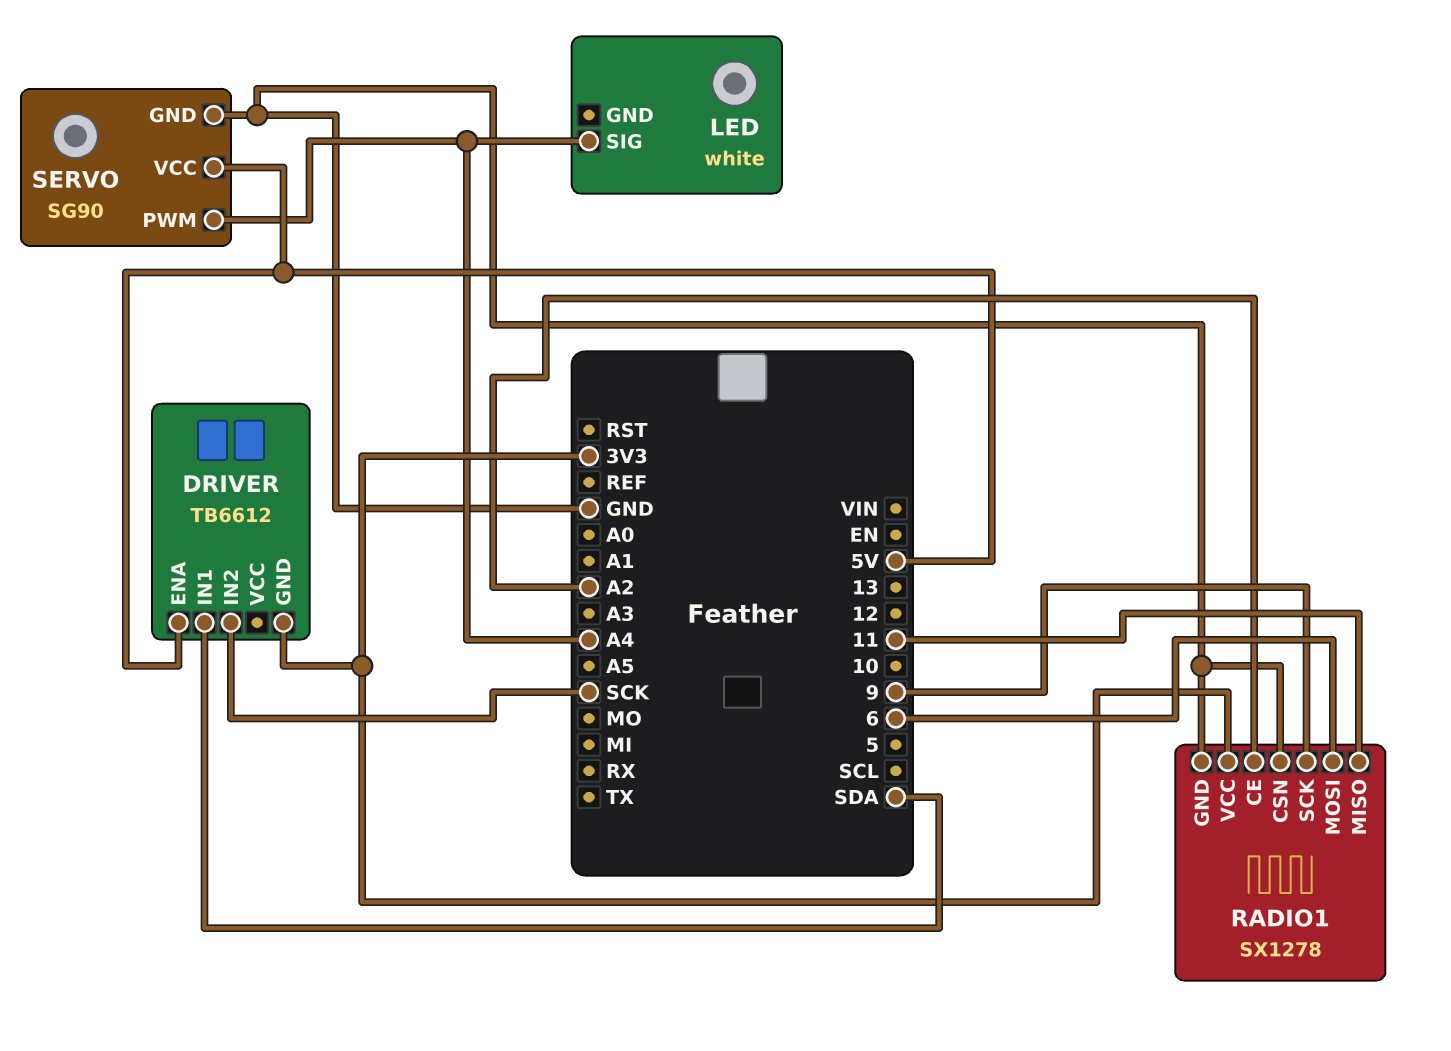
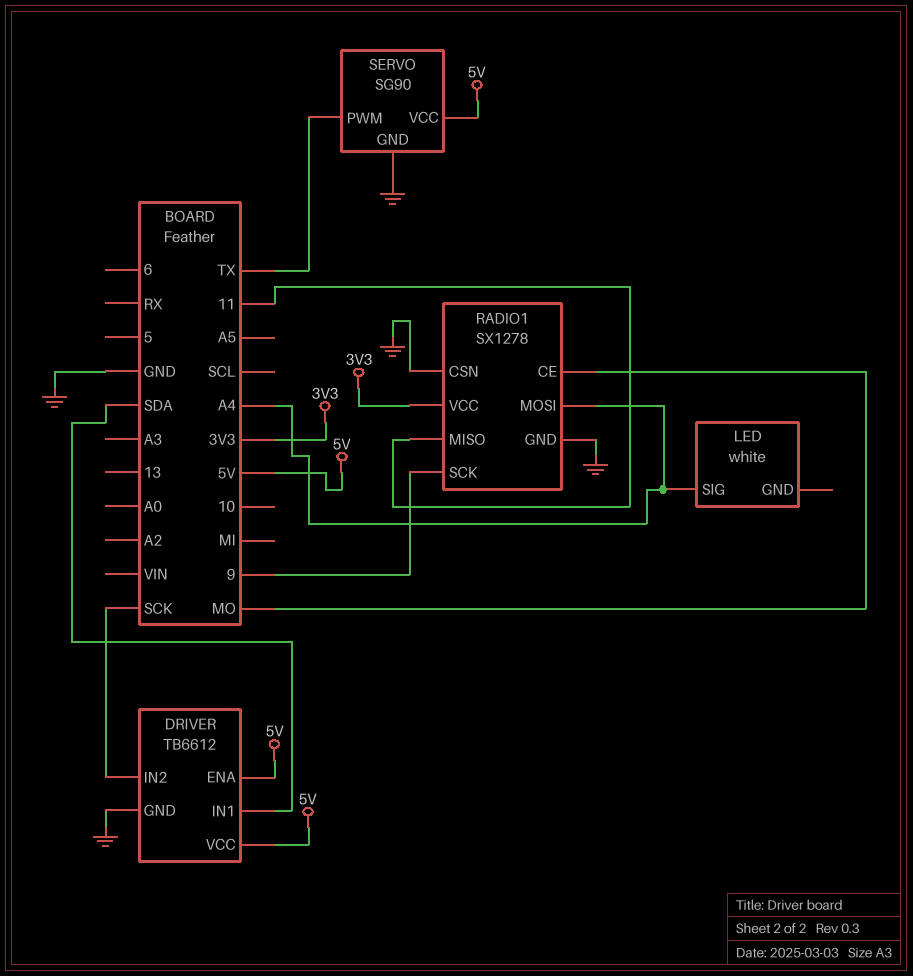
DRIVER pin GND: 3V3 -> GND
DRIVER pin VCC: none -> 5V
RADIO1 pin CE: A2 -> MO
RADIO1 pin MOSI: 6 -> A4
SERVO pin PWM: A4 -> TX

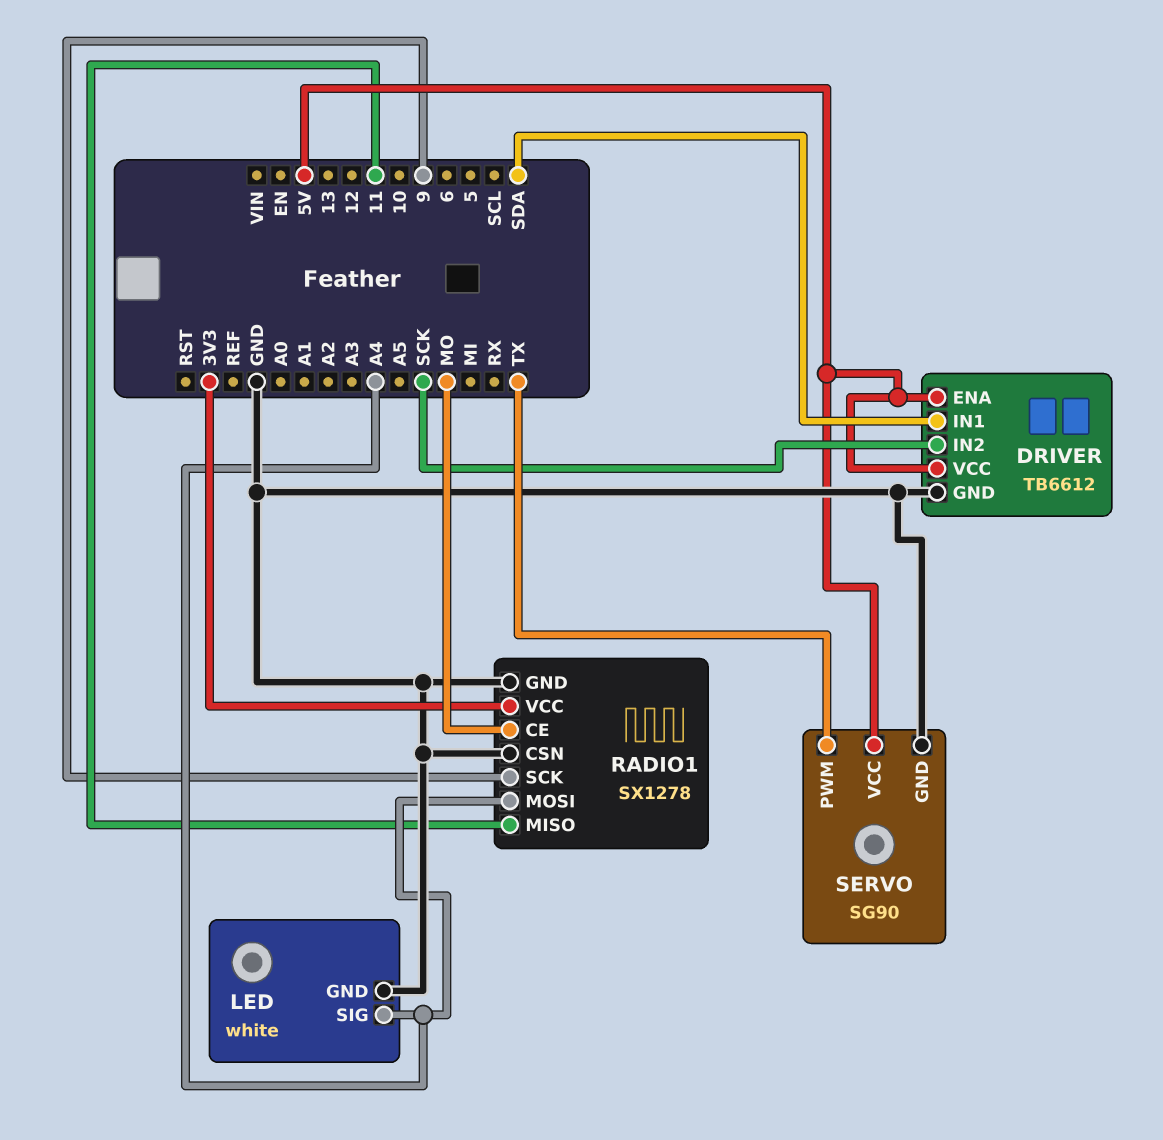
LED pin GND: none -> GND

